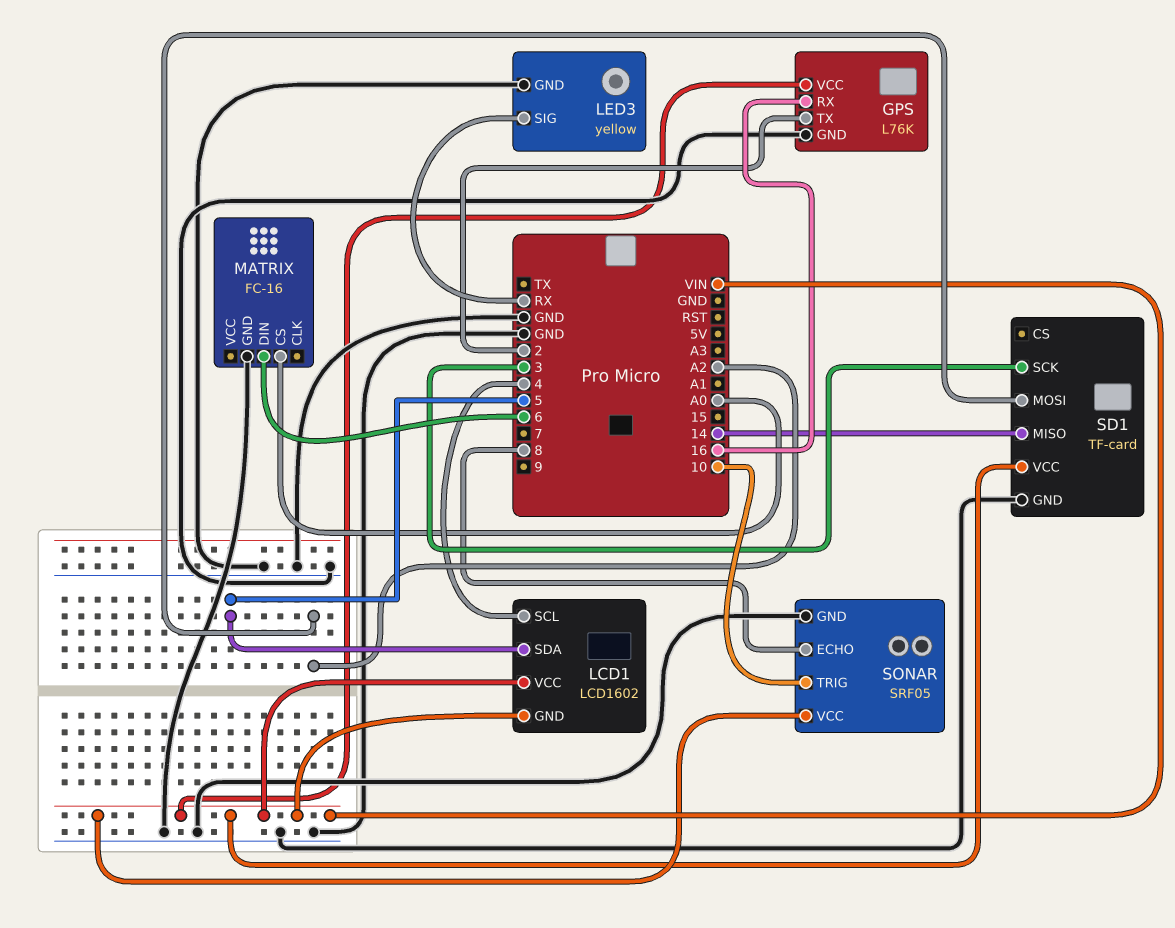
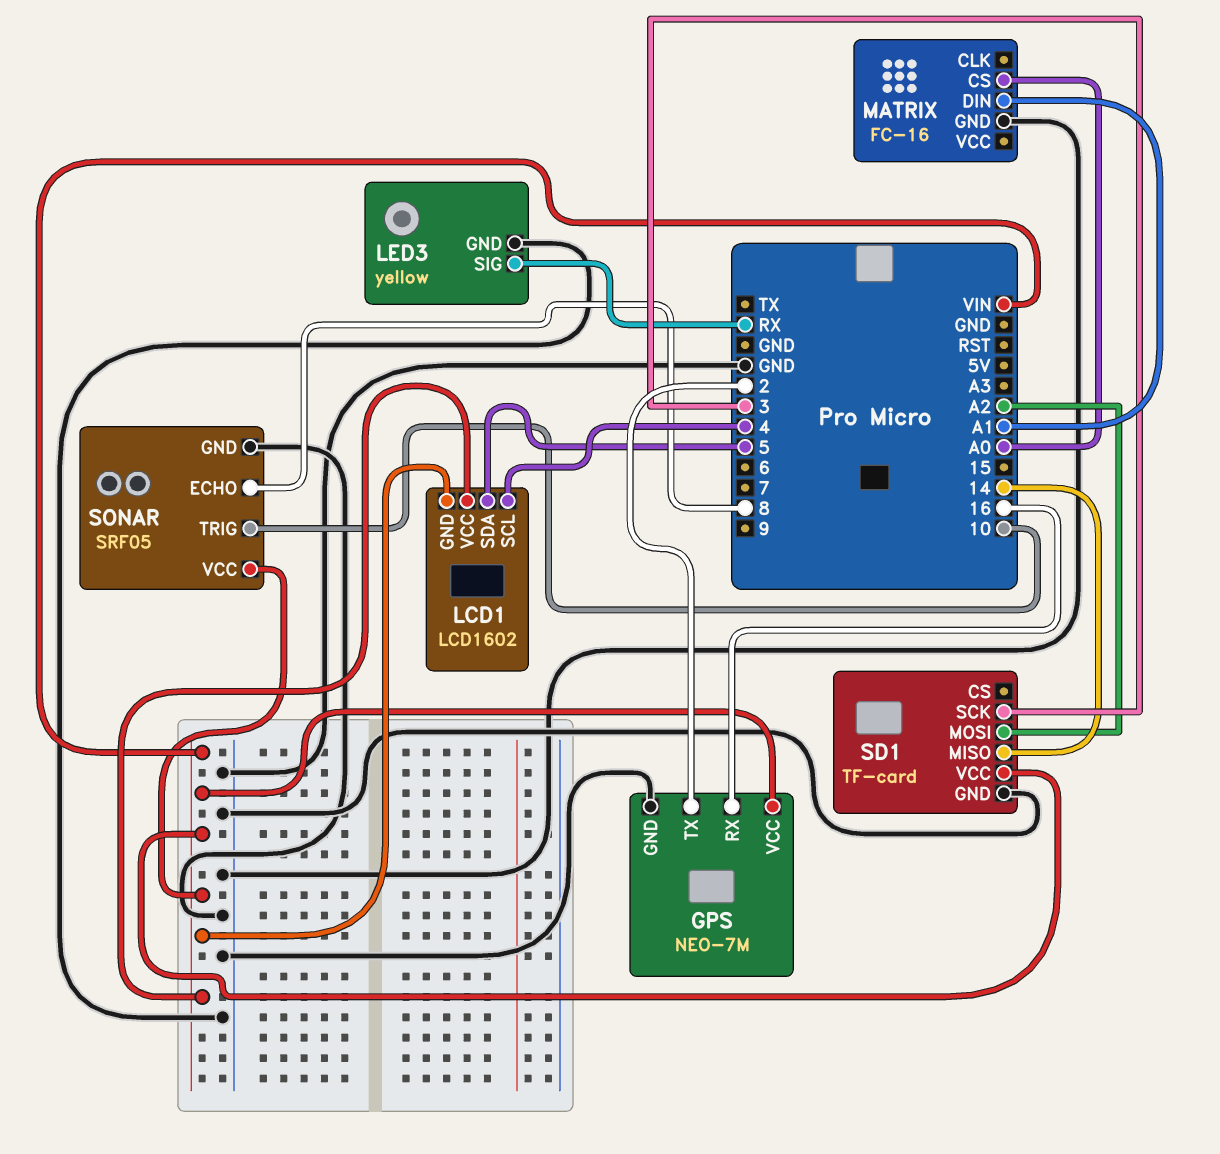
GPS: L76K -> NEO-7M
MATRIX pin DIN: 6 -> A1

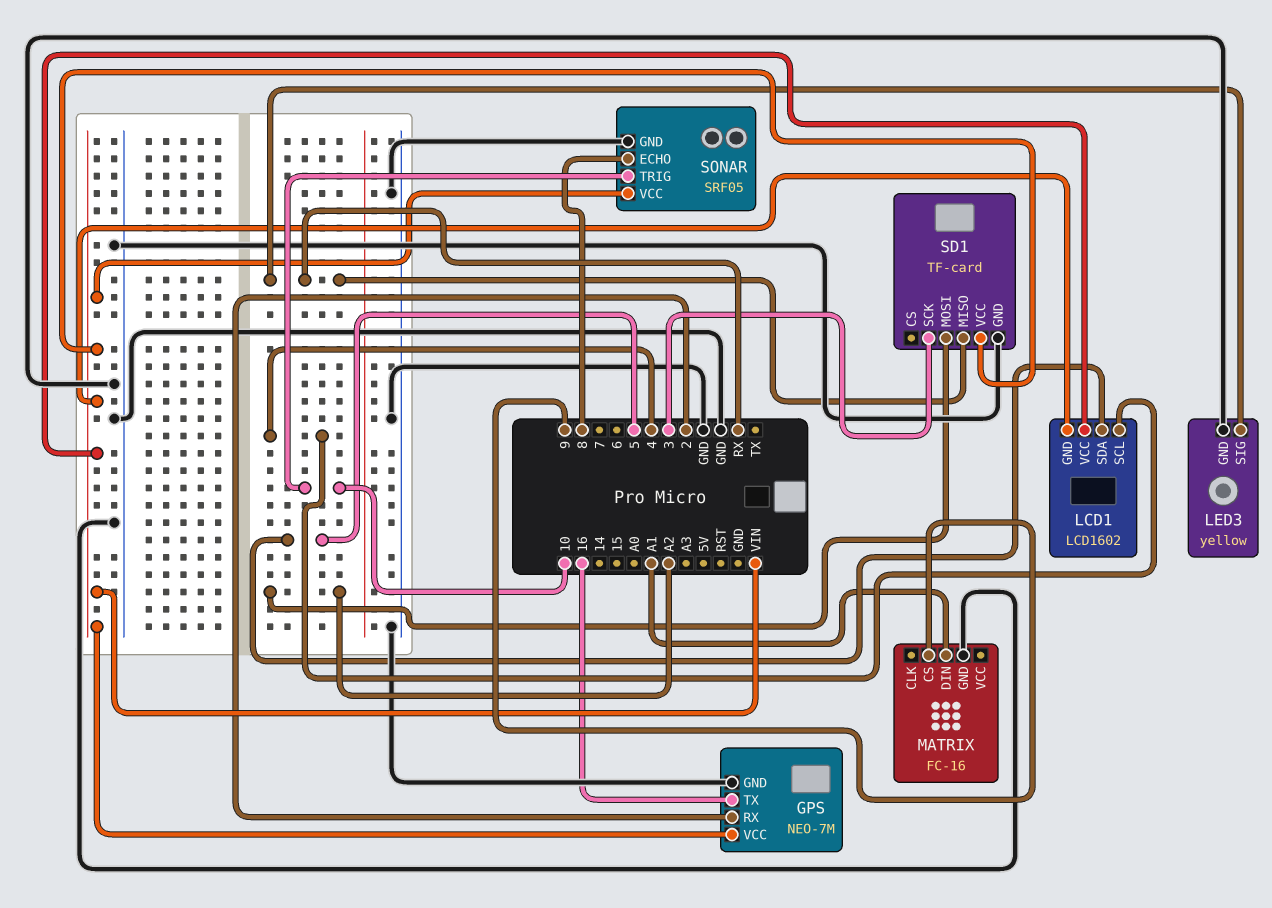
GPS pin RX: 16 -> 2
GPS pin TX: 2 -> 16
MATRIX pin CS: A0 -> 9
SD1 pin MISO: 14 -> RX

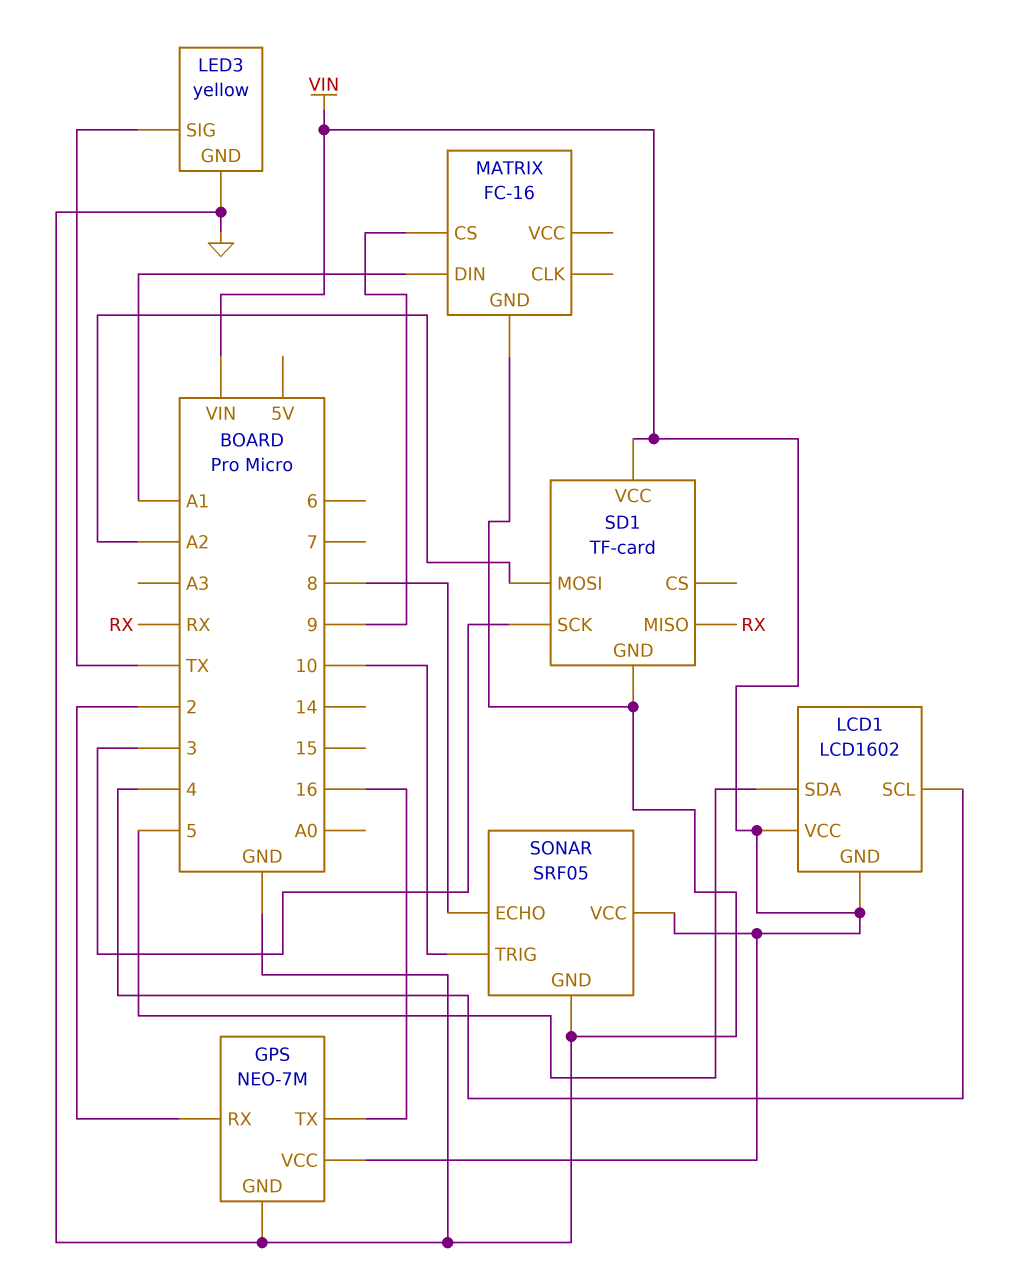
LED3 pin SIG: RX -> TX

